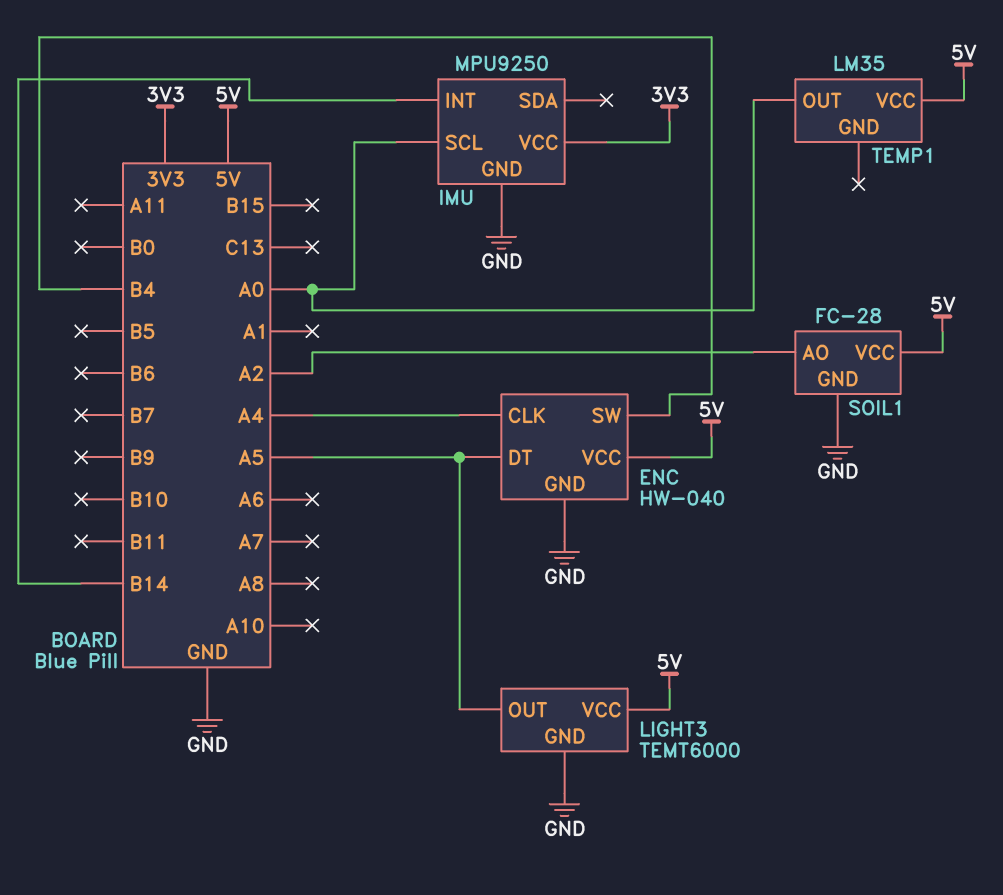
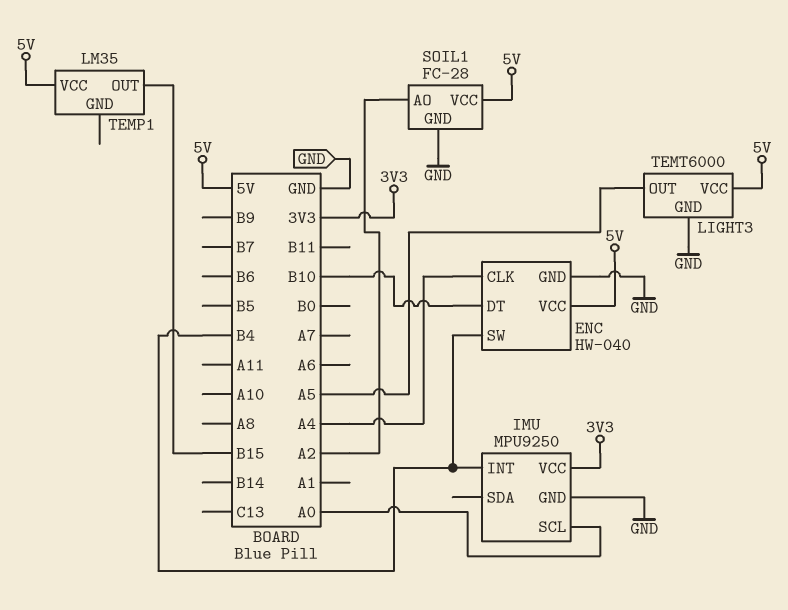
ENC pin DT: A5 -> B10
IMU pin INT: B14 -> B4
TEMP1 pin OUT: A0 -> B15

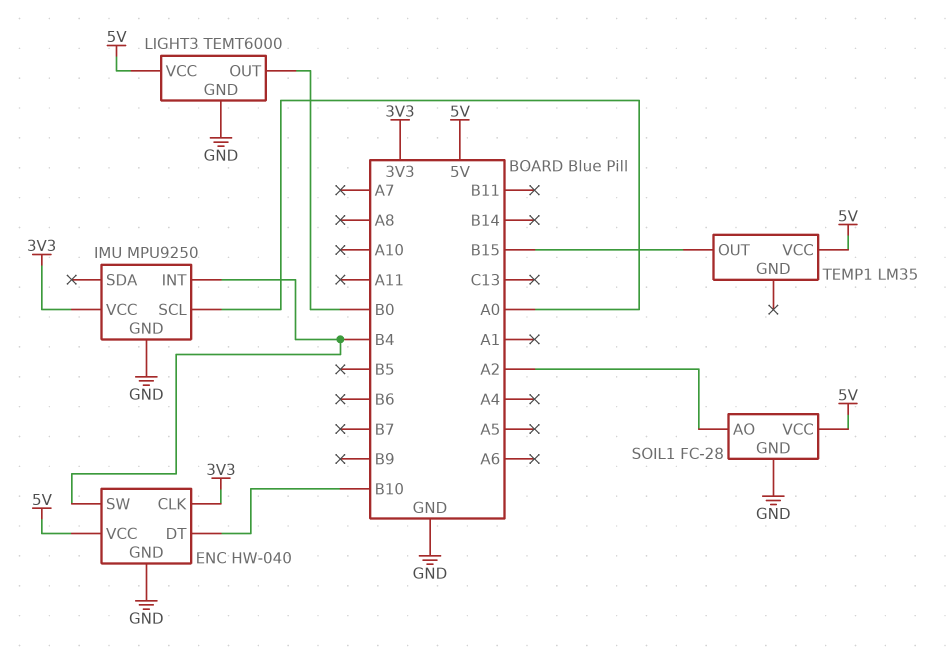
ENC pin CLK: A4 -> 3V3
LIGHT3 pin OUT: A5 -> B0

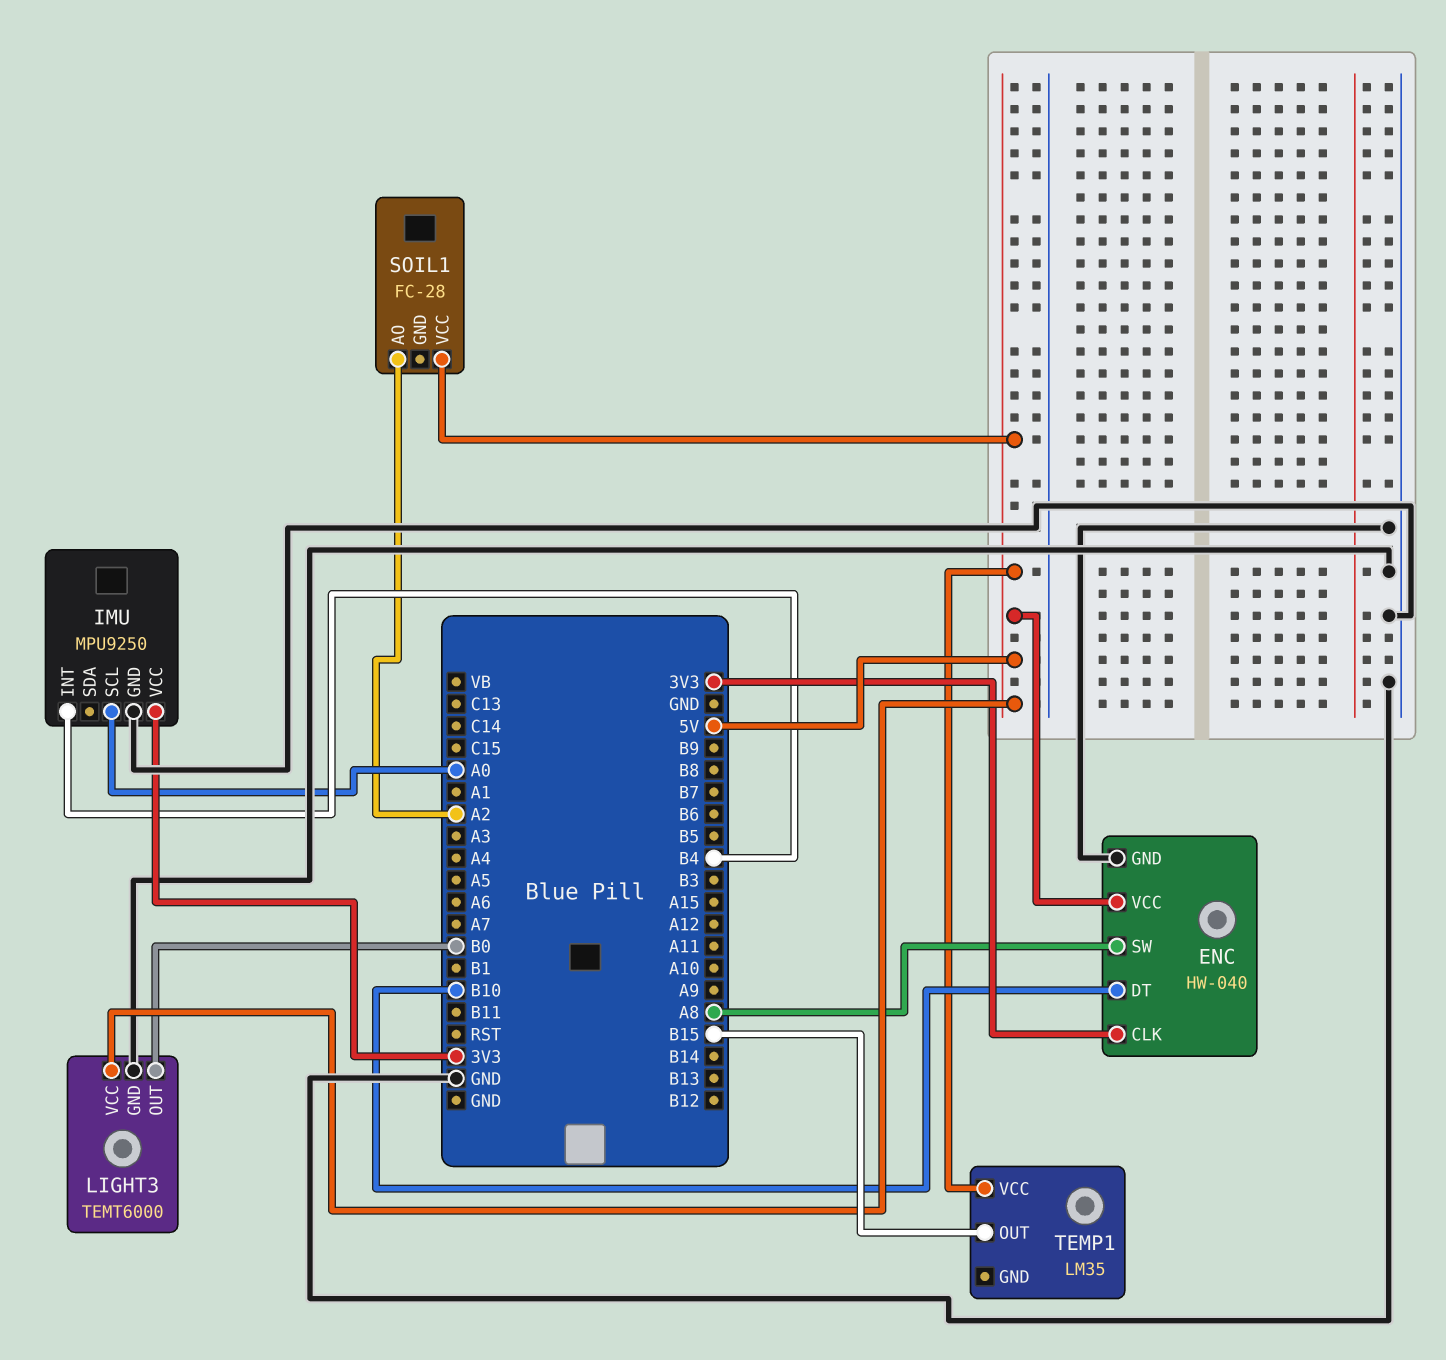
ENC pin SW: B4 -> A8
SOIL1 pin GND: GND -> none

